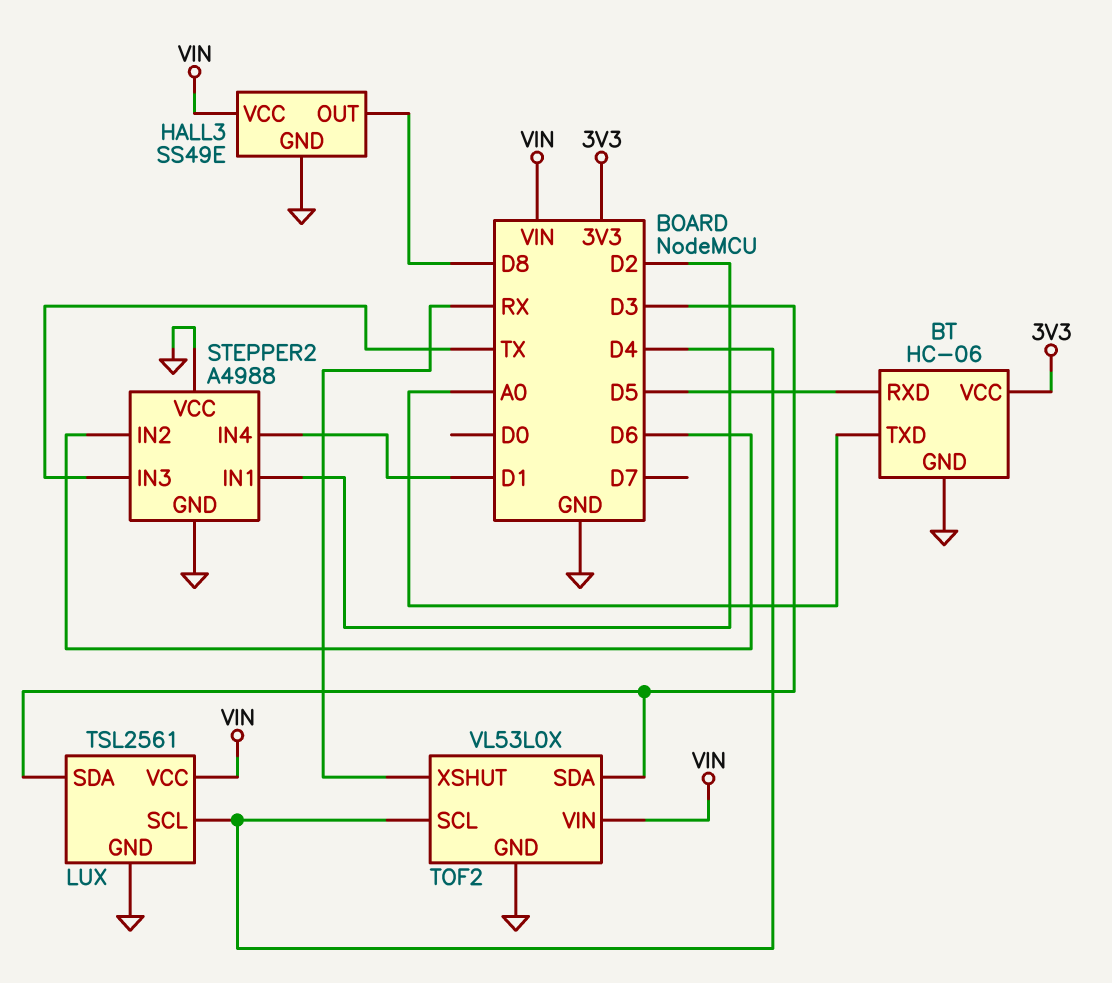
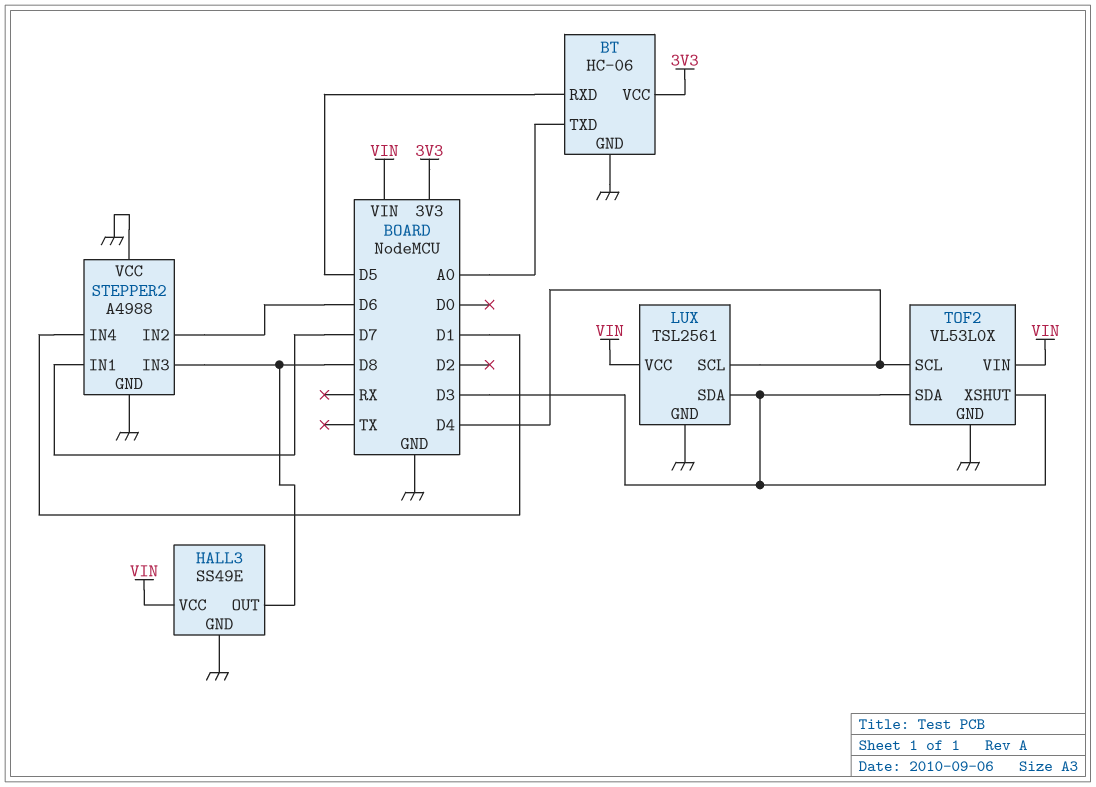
STEPPER2 pin IN1: D2 -> D7
STEPPER2 pin IN3: TX -> D8
TOF2 pin XSHUT: RX -> D3

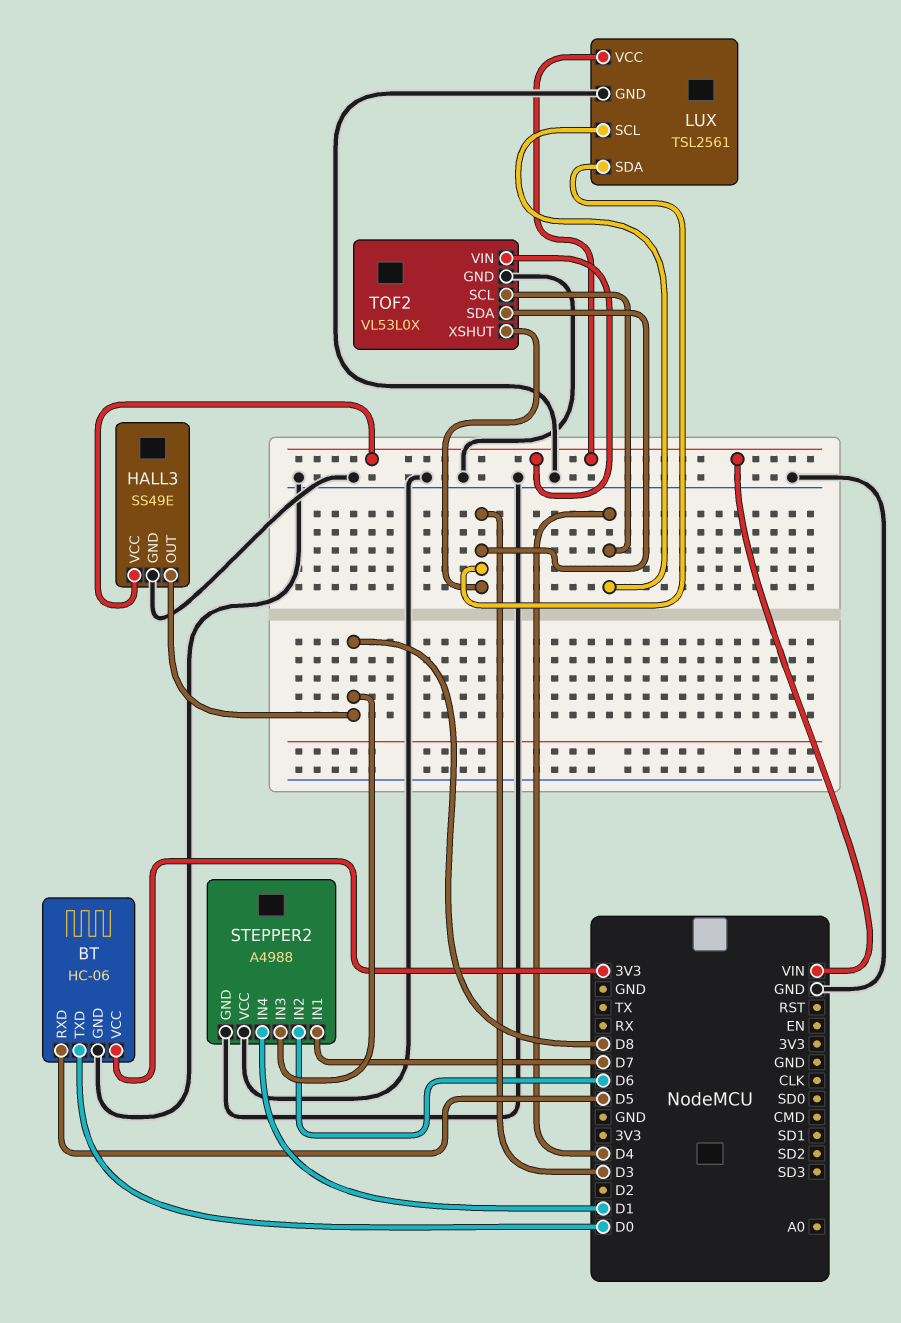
BT pin TXD: A0 -> D0

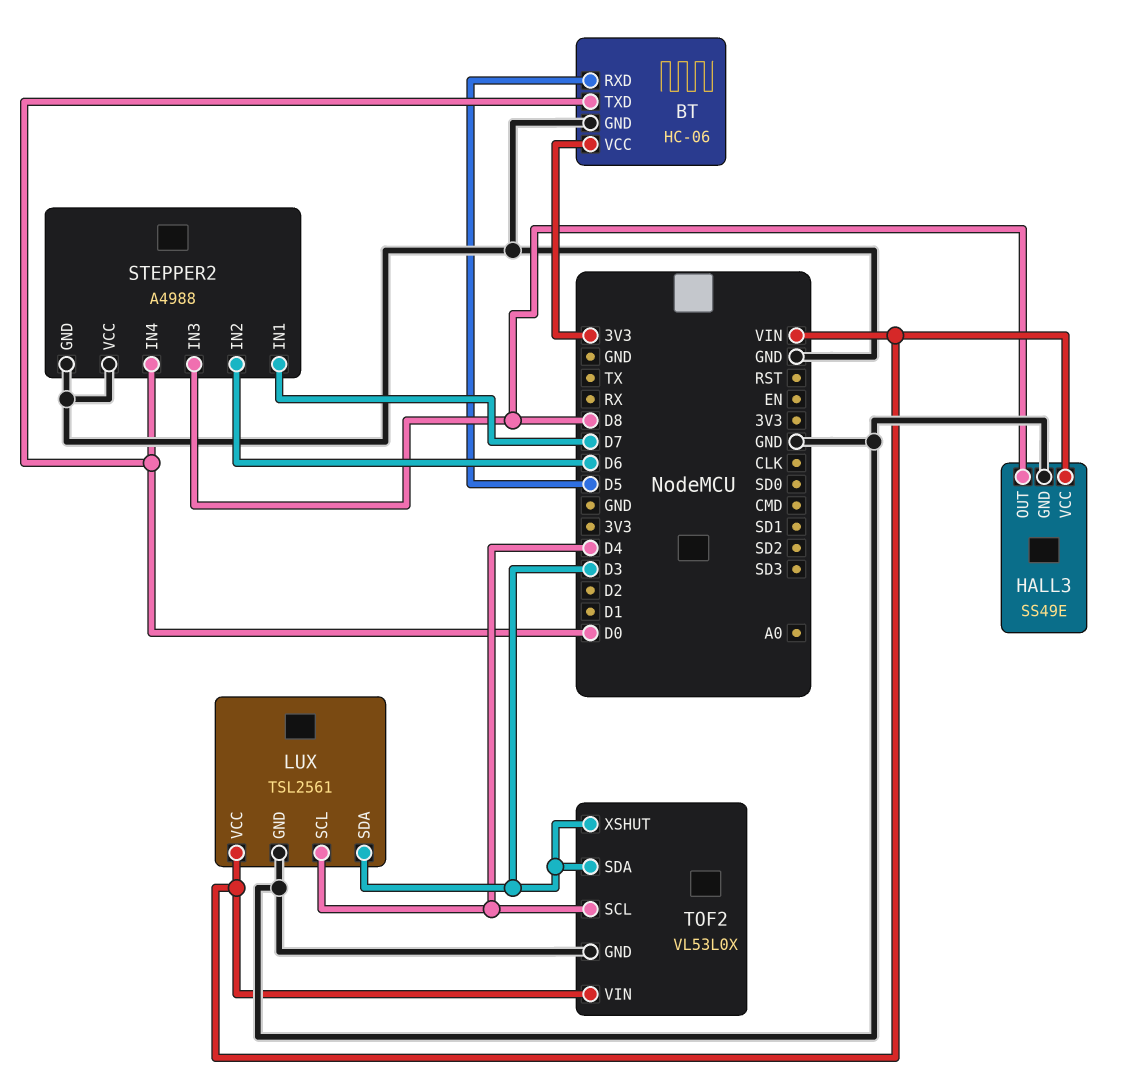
STEPPER2 pin IN4: D1 -> D0

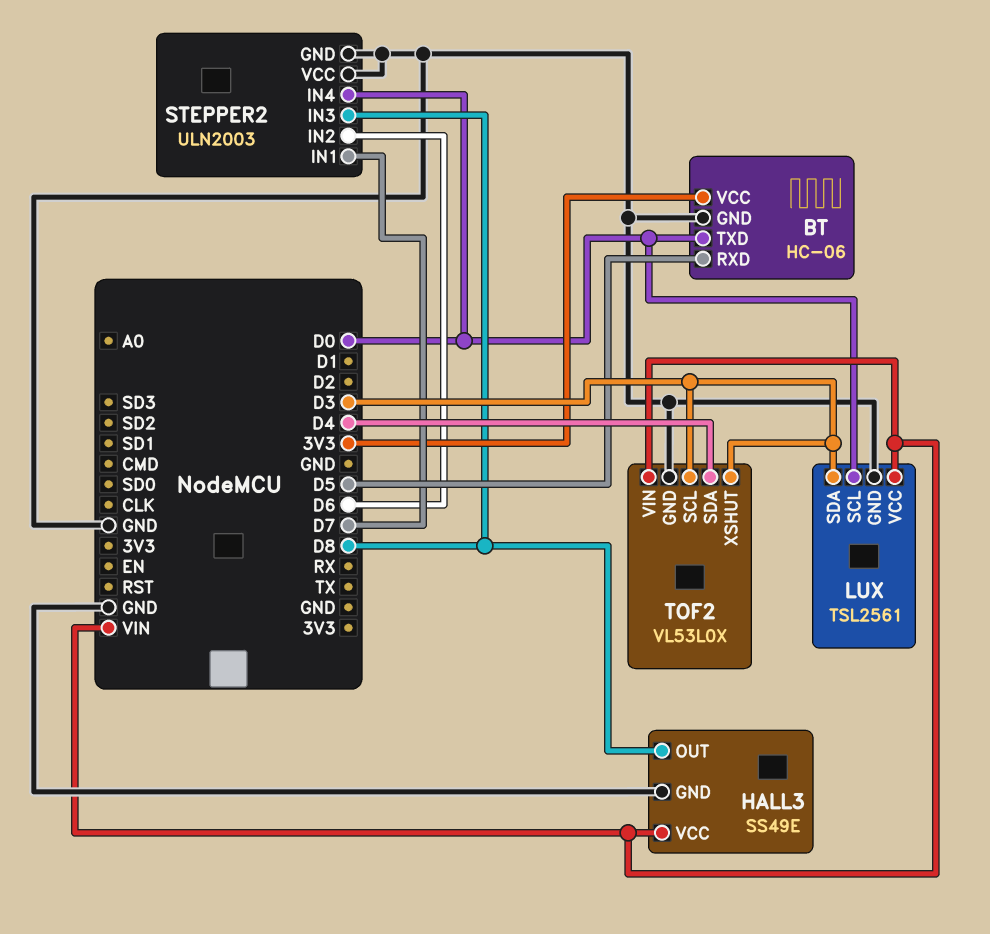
LUX pin SCL: D4 -> D0
STEPPER2: A4988 -> ULN2003
TOF2 pin SCL: D4 -> D3
TOF2 pin SDA: D3 -> D4

